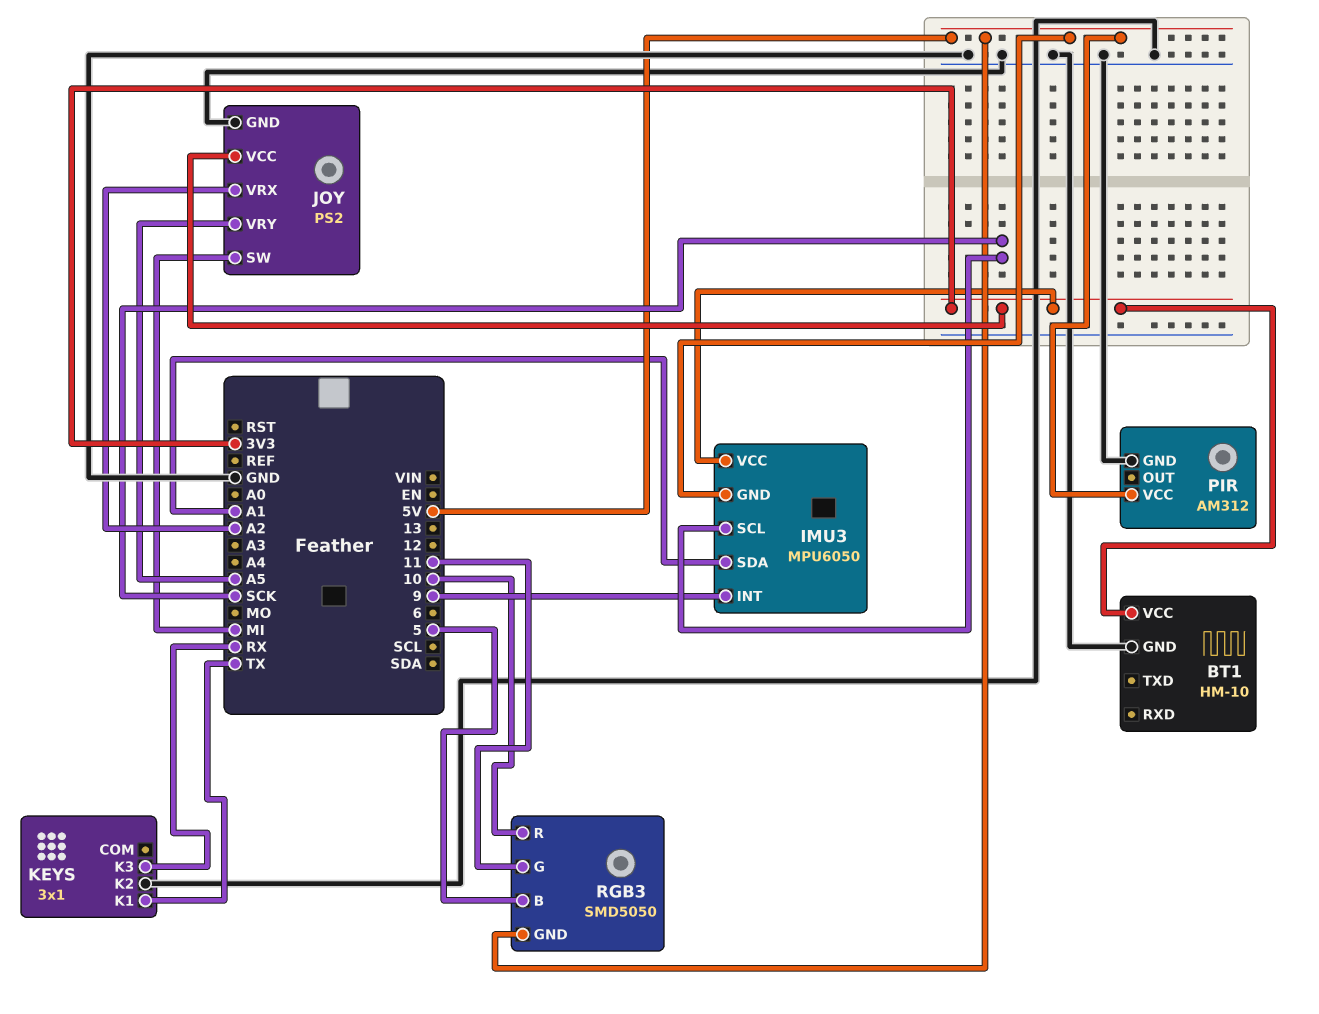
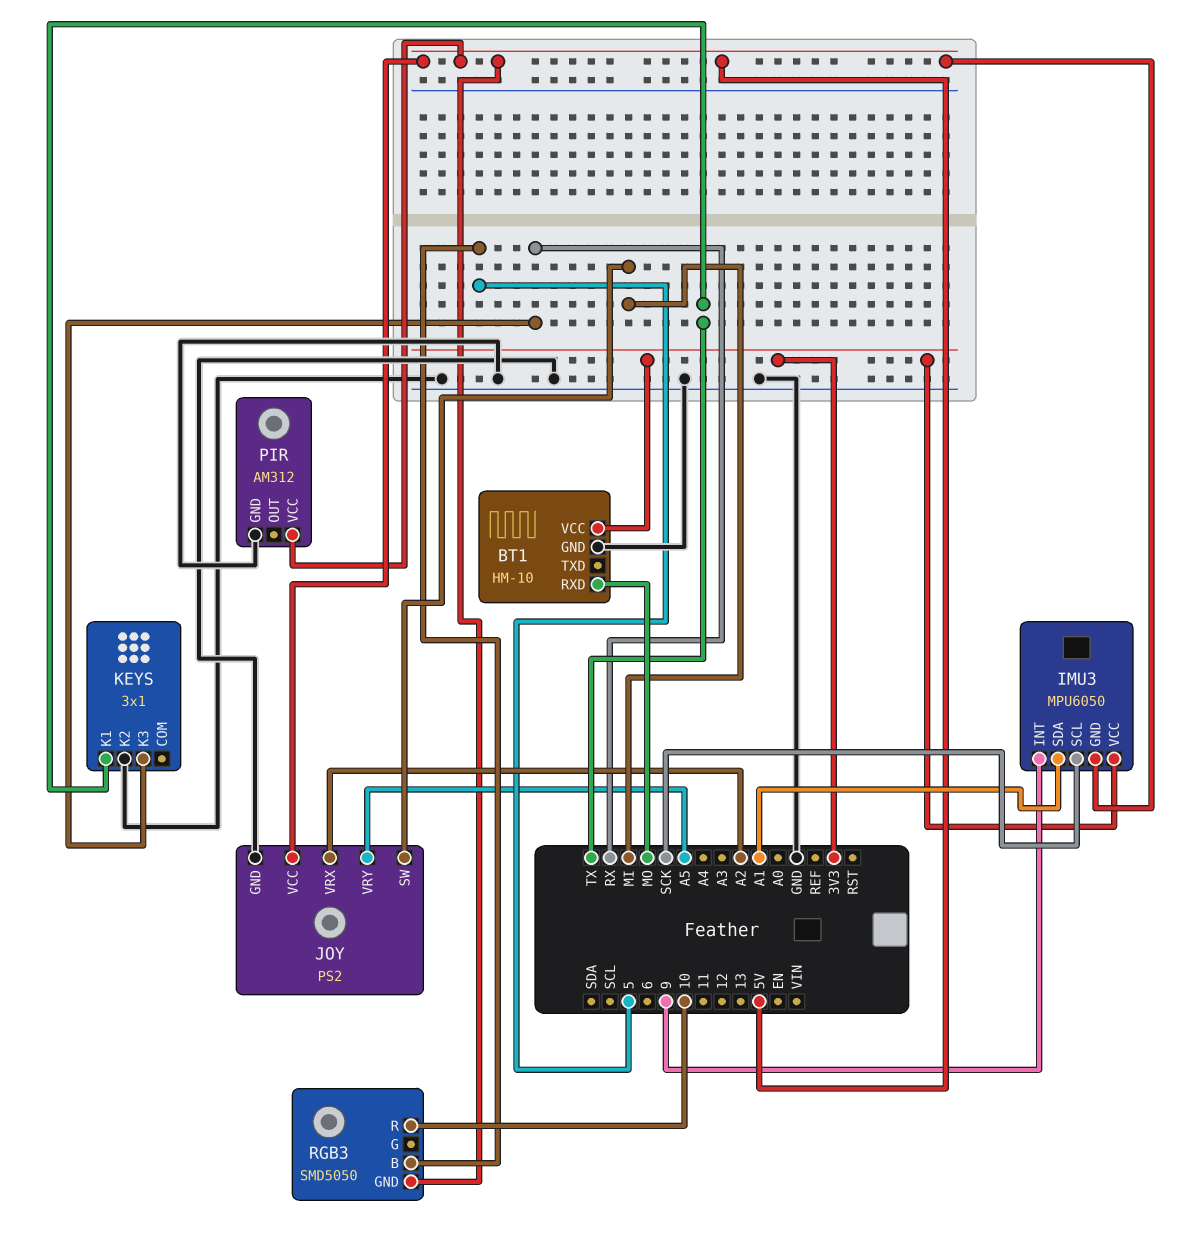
BT1 pin RXD: none -> MO
JOY pin VCC: 3V3 -> 5V
RGB3 pin G: 11 -> none

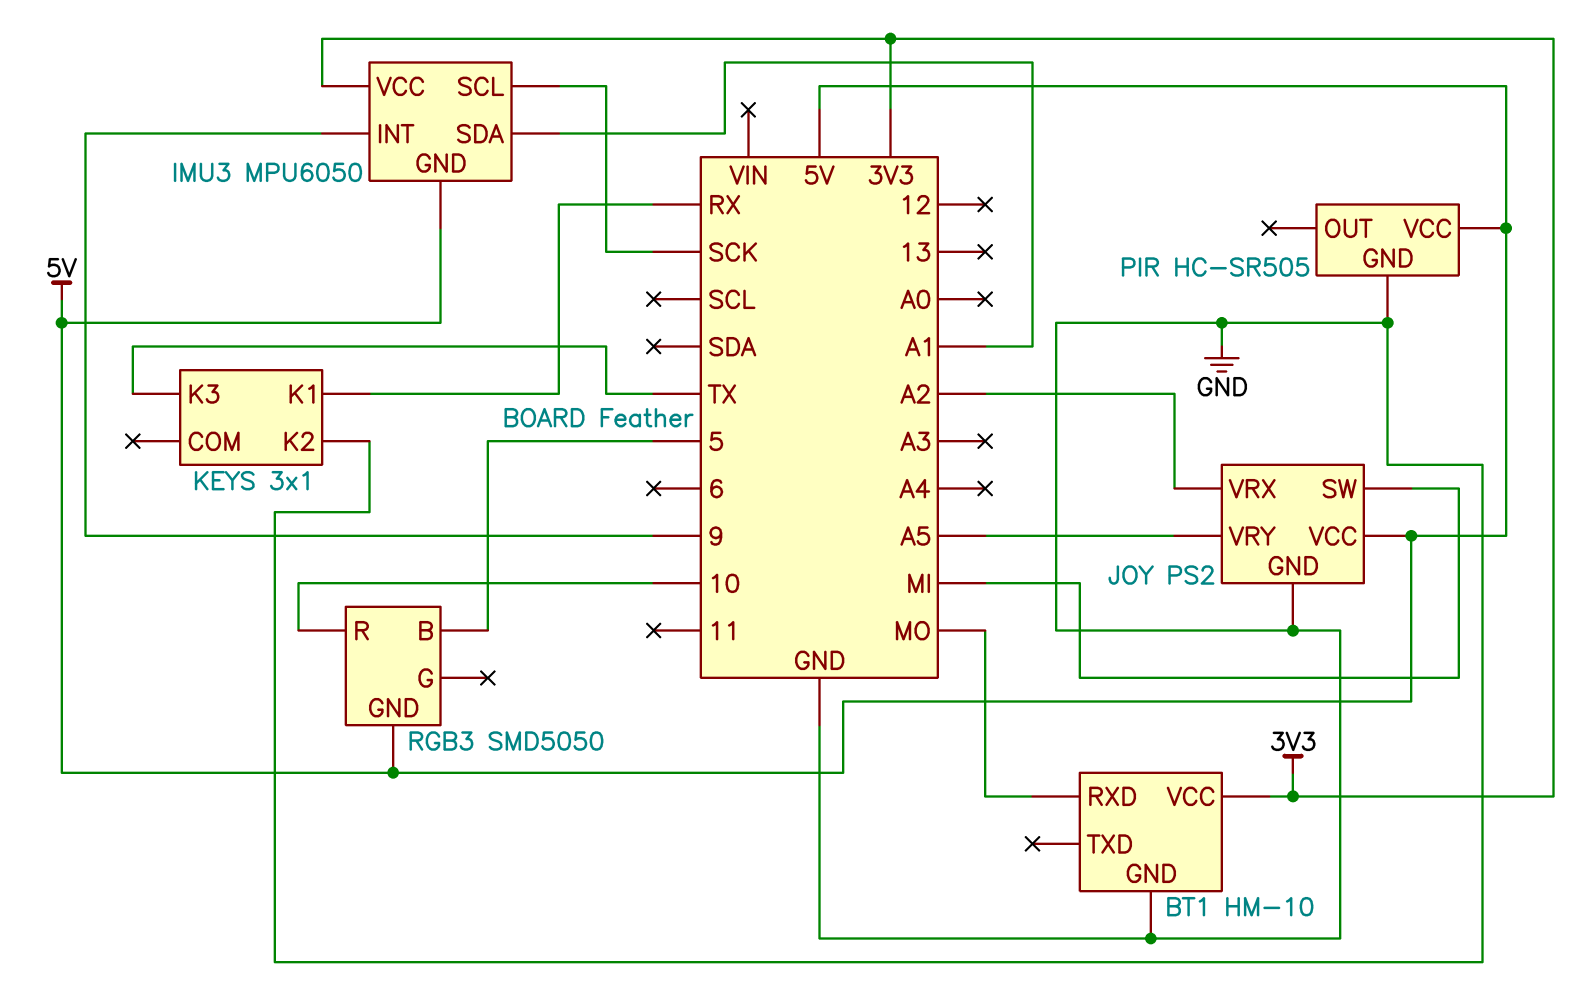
KEYS pin K1: TX -> RX
KEYS pin K3: RX -> TX
PIR: AM312 -> HC-SR505

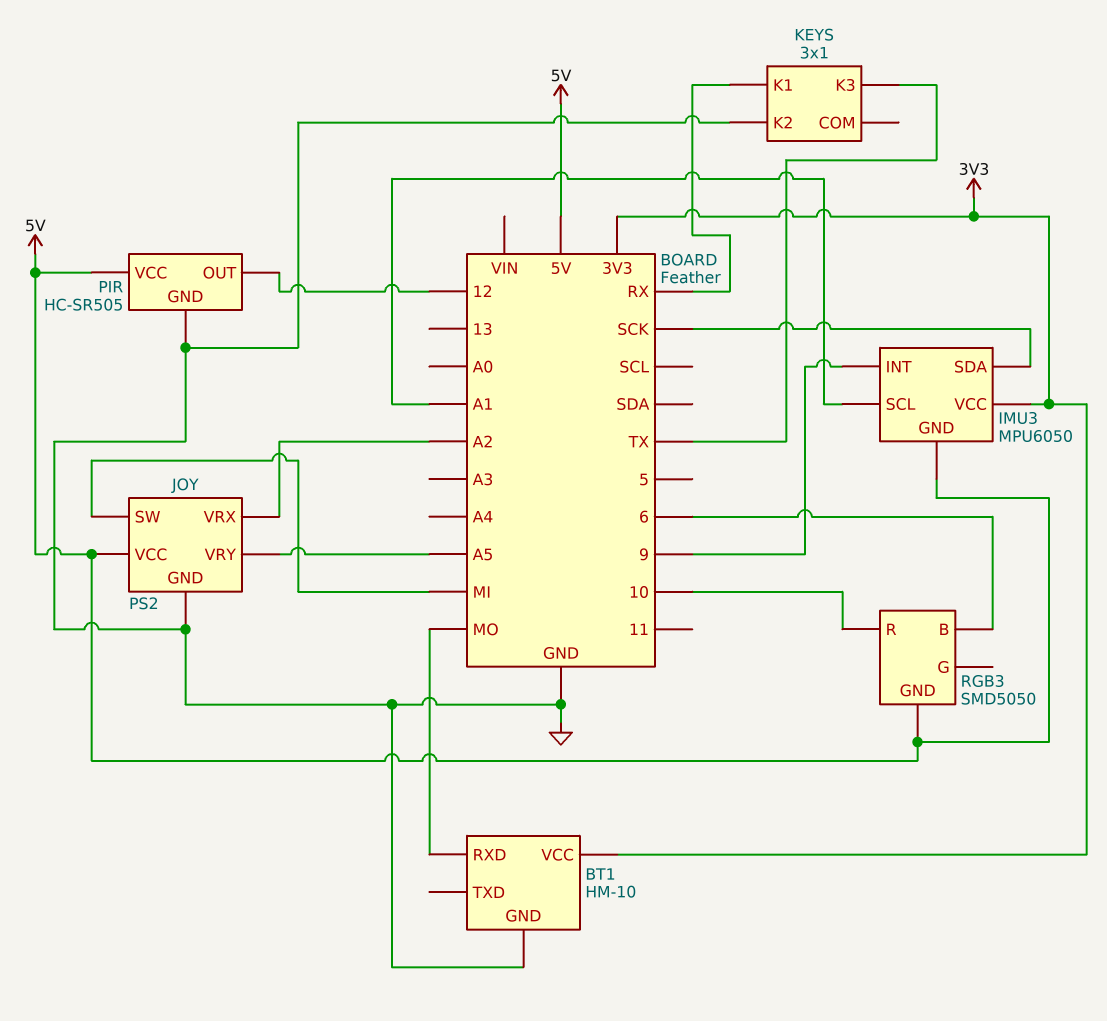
IMU3 pin SCL: SCK -> A1
IMU3 pin SDA: A1 -> SCK
PIR pin OUT: none -> 12
RGB3 pin B: 5 -> 6

